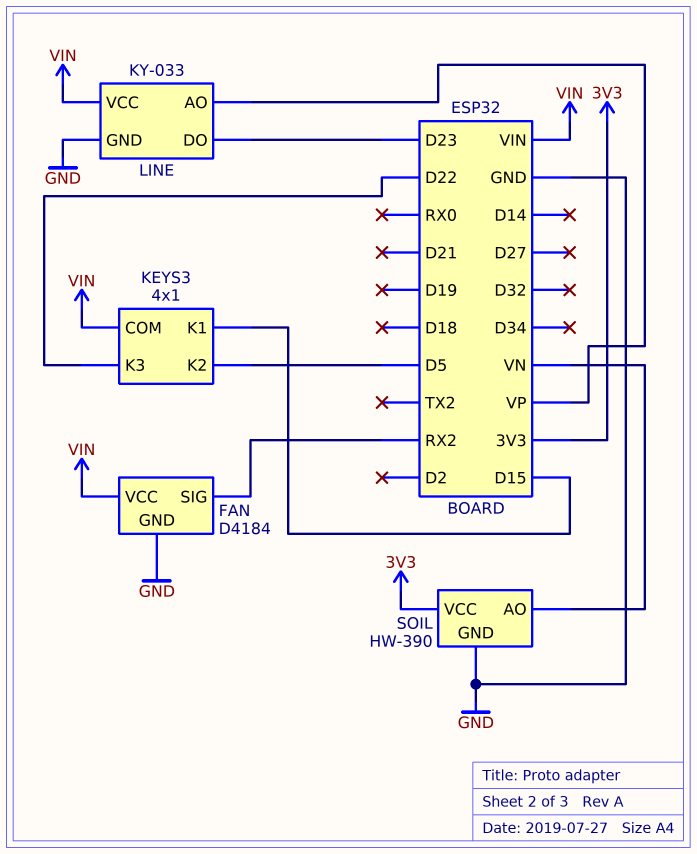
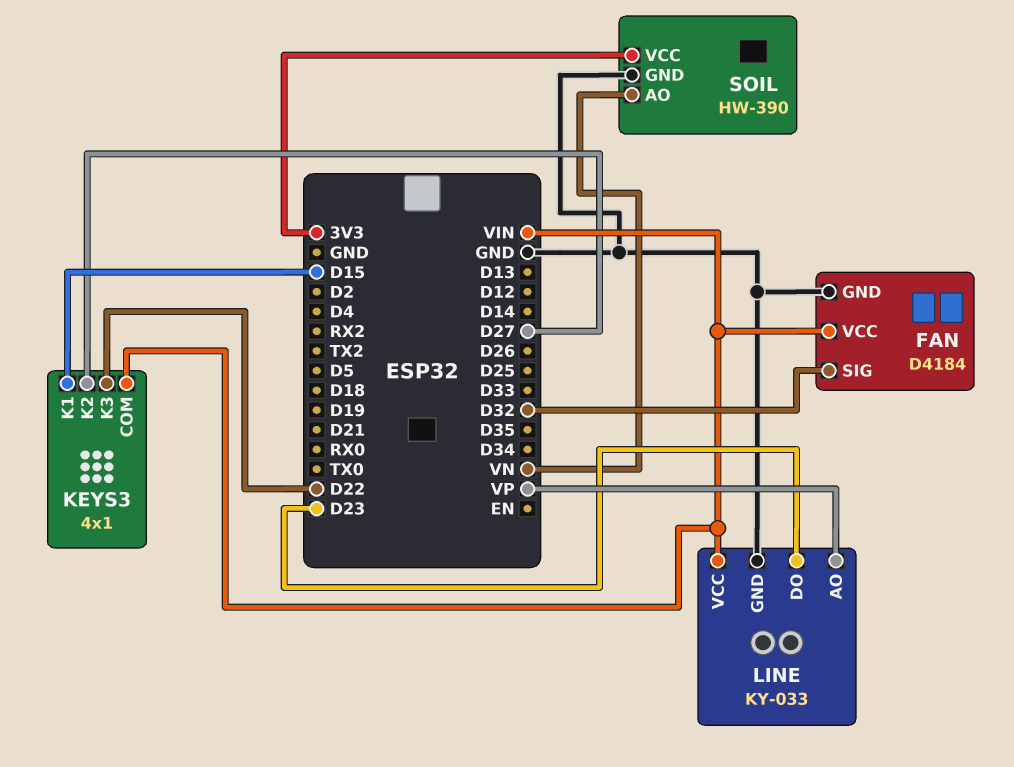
FAN pin SIG: RX2 -> D32
KEYS3 pin K2: D5 -> D27

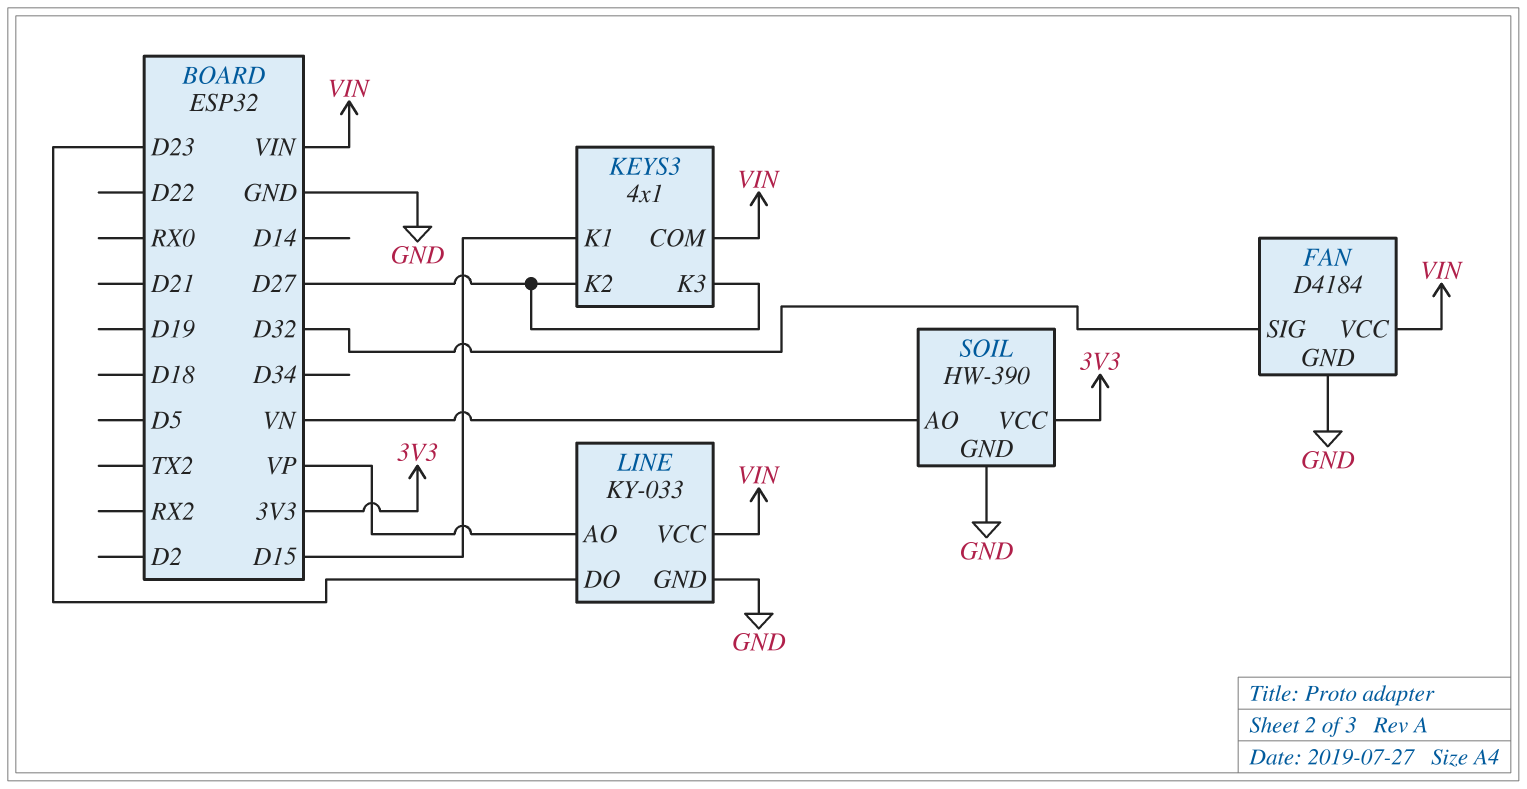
KEYS3 pin K3: D22 -> D27

